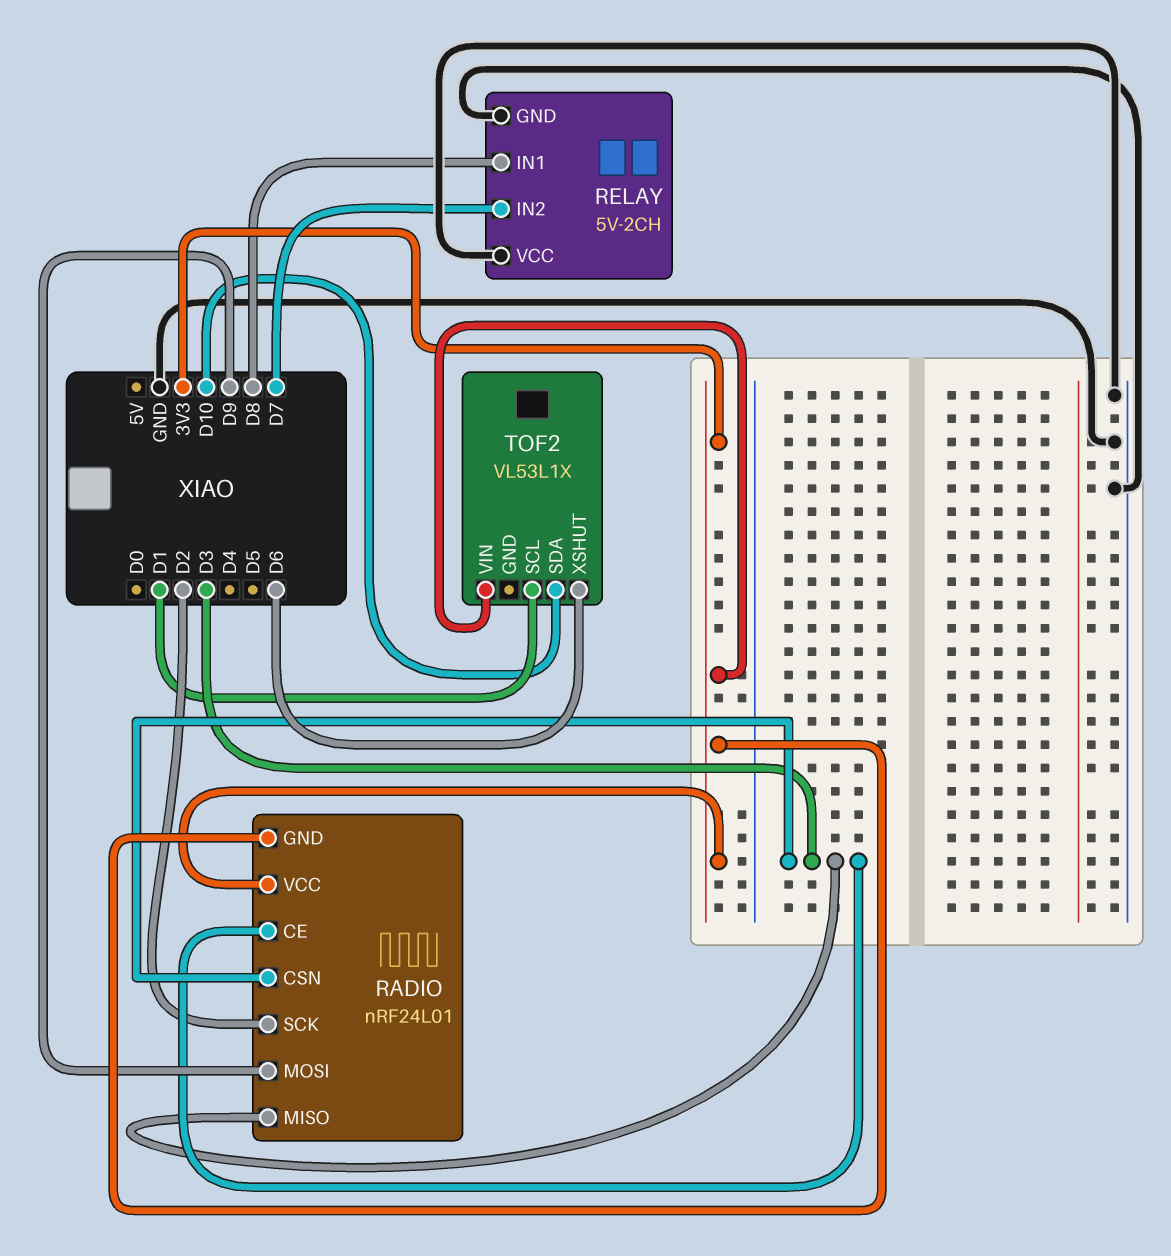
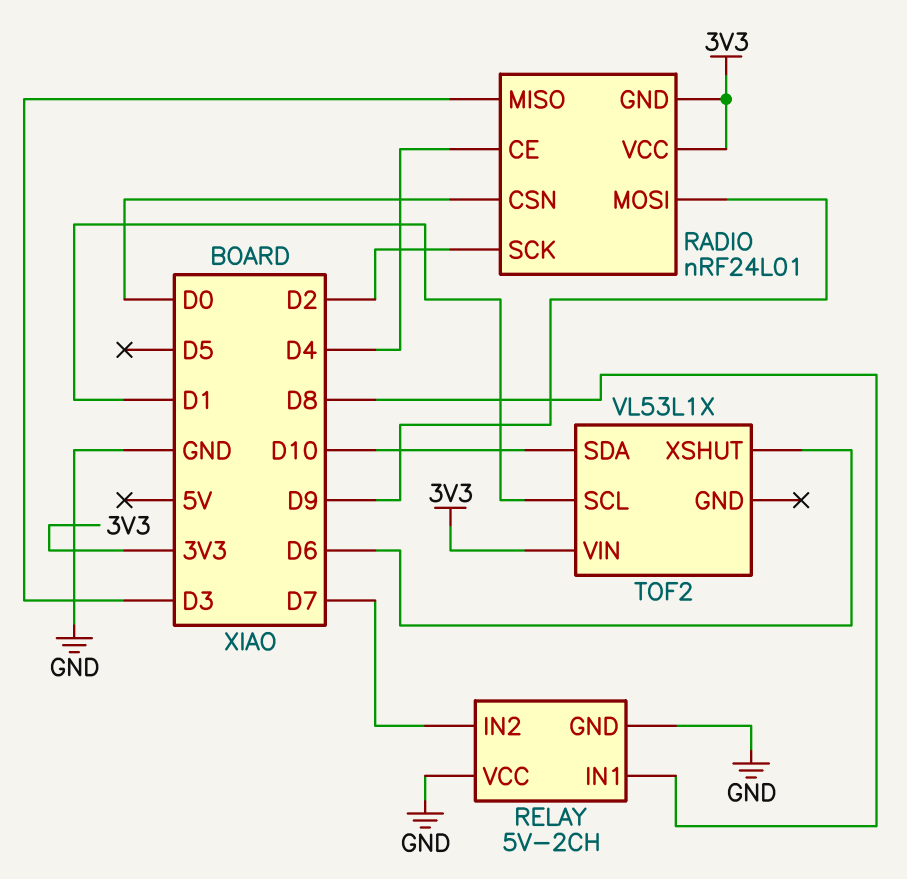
RADIO pin CE: D3 -> D4
RADIO pin CSN: D3 -> D0

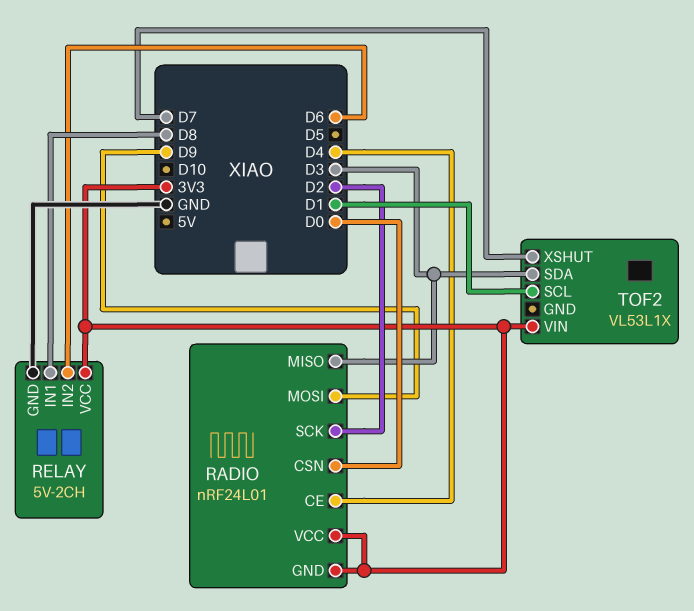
RELAY pin IN2: D7 -> D6
RELAY pin VCC: GND -> 3V3
TOF2 pin SDA: D10 -> D3
TOF2 pin XSHUT: D6 -> D7

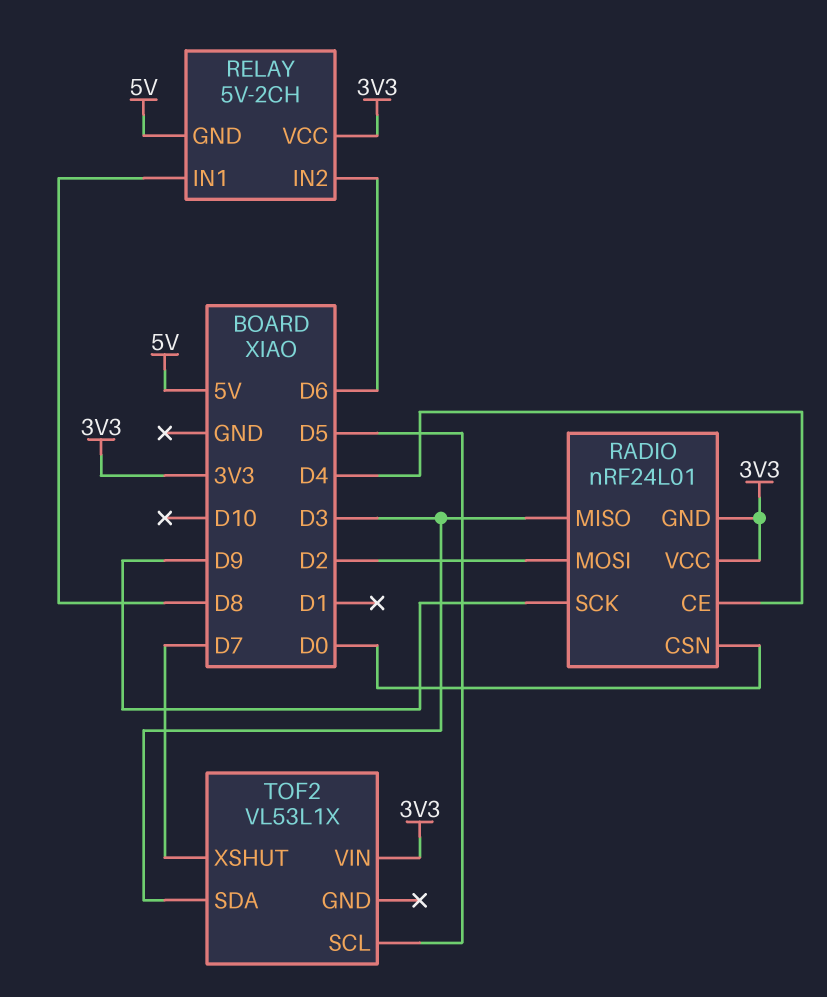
RADIO pin MOSI: D9 -> D2
RADIO pin SCK: D2 -> D9
RELAY pin GND: GND -> 5V
TOF2 pin SCL: D1 -> D5

